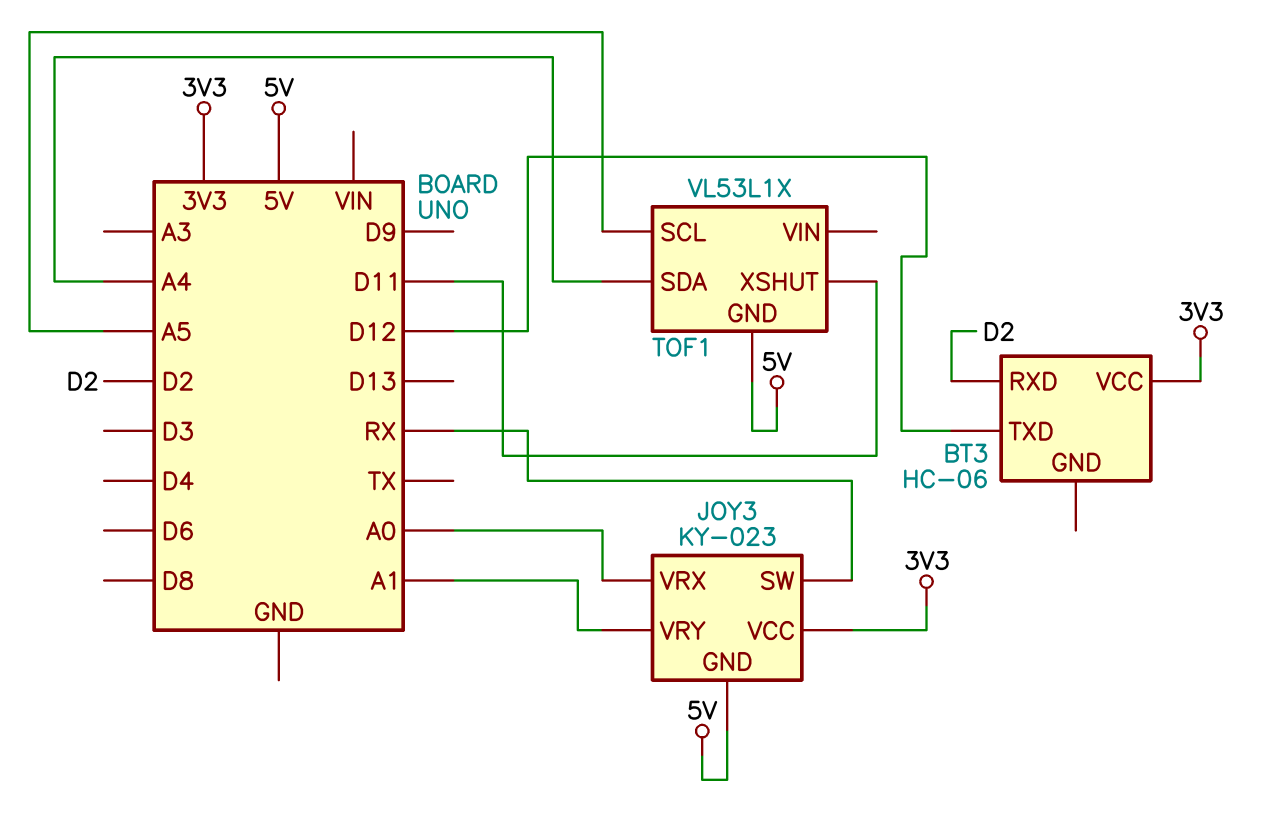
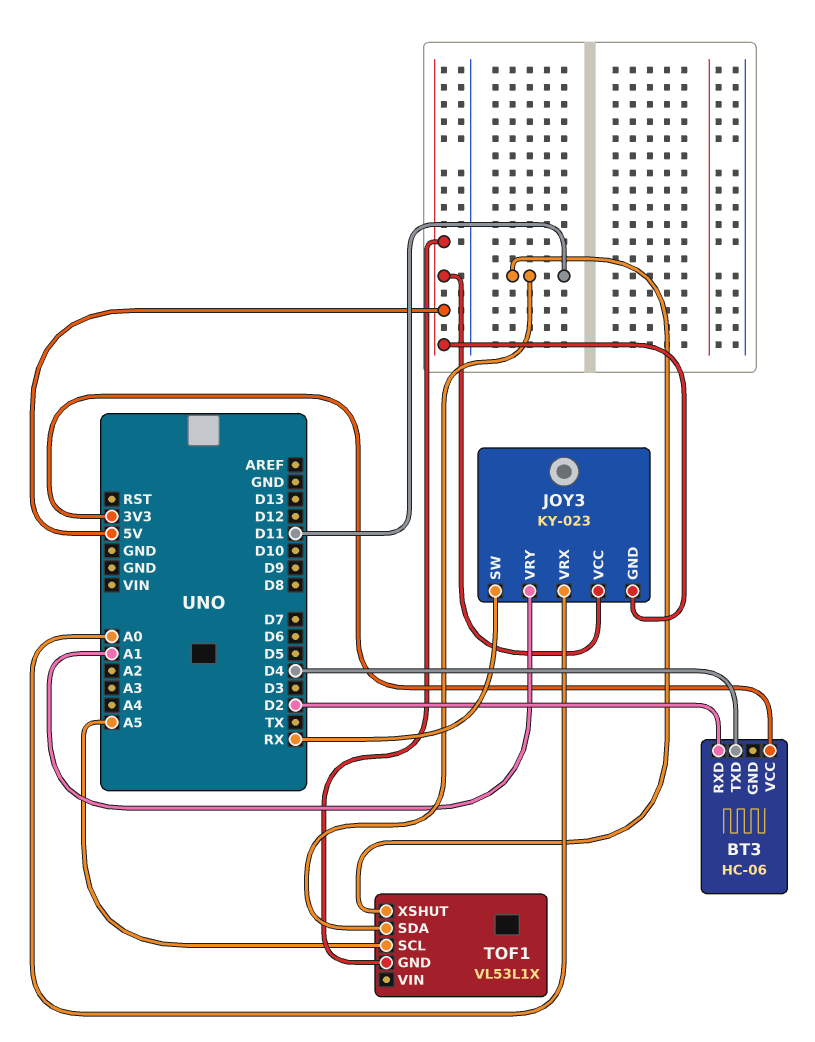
BT3 pin TXD: D12 -> D4
JOY3 pin VCC: 3V3 -> 5V
TOF1 pin SDA: A4 -> D11

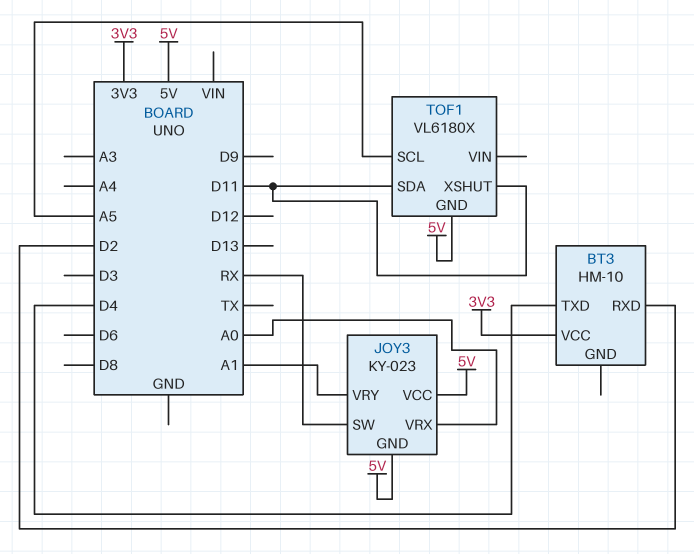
BT3: HC-06 -> HM-10
TOF1: VL53L1X -> VL6180X

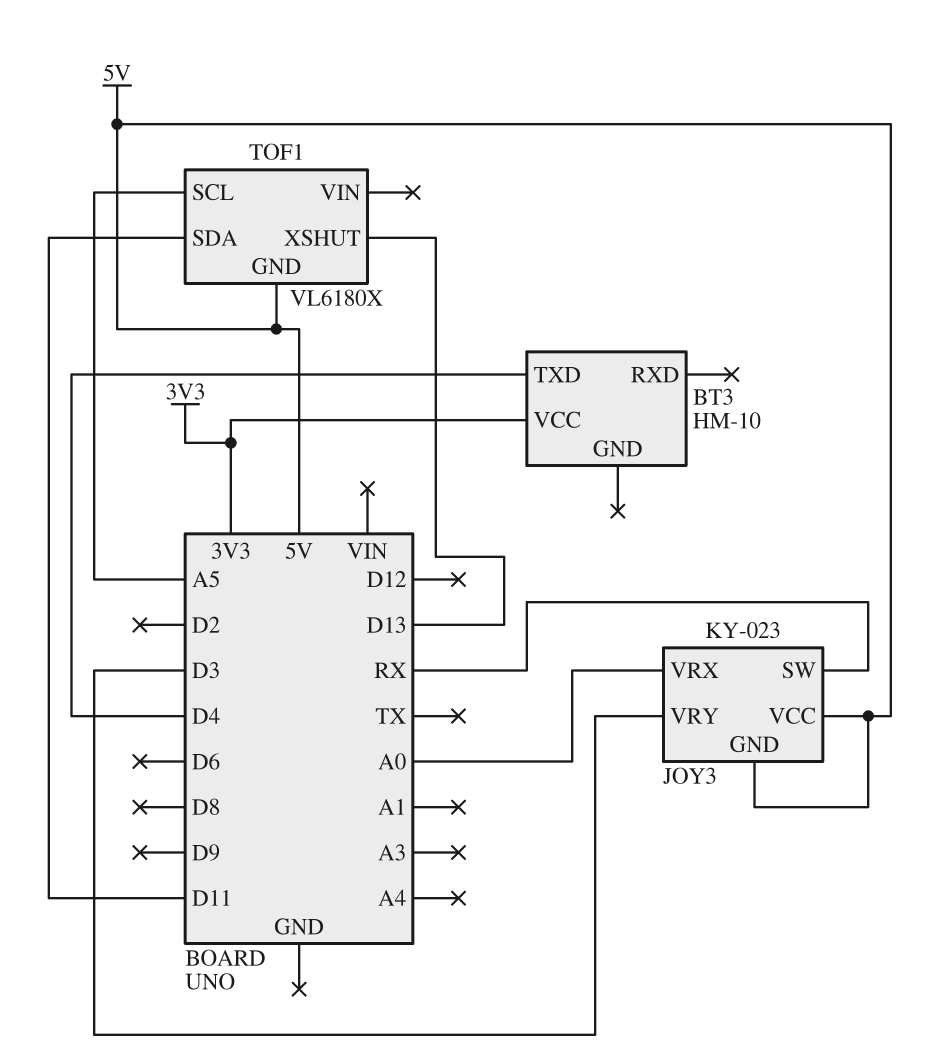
BT3 pin RXD: D2 -> none
JOY3 pin VRY: A1 -> D3
TOF1 pin XSHUT: D11 -> D13

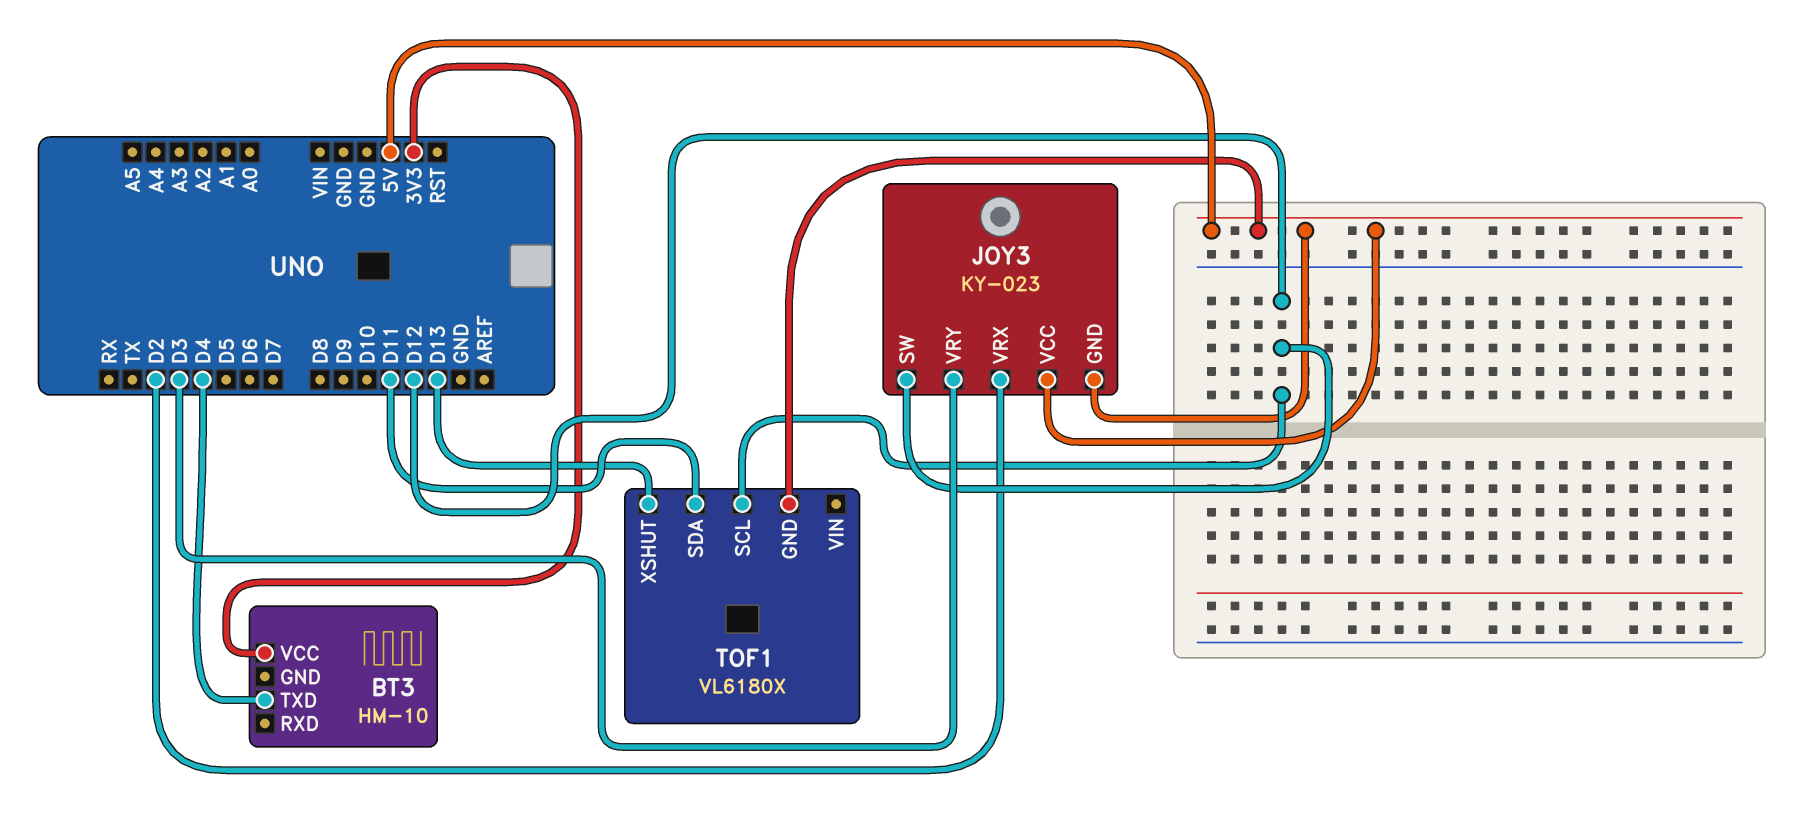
JOY3 pin SW: RX -> D12
JOY3 pin VRX: A0 -> D2
TOF1 pin SCL: A5 -> D12

